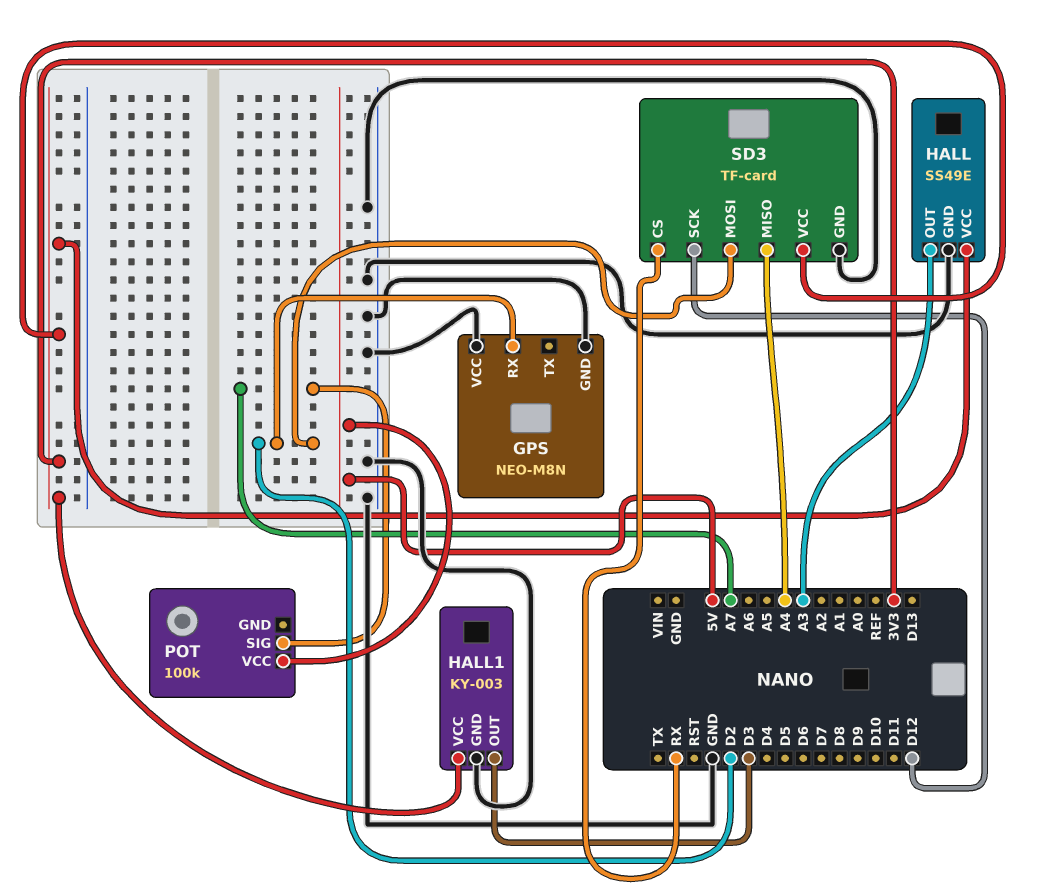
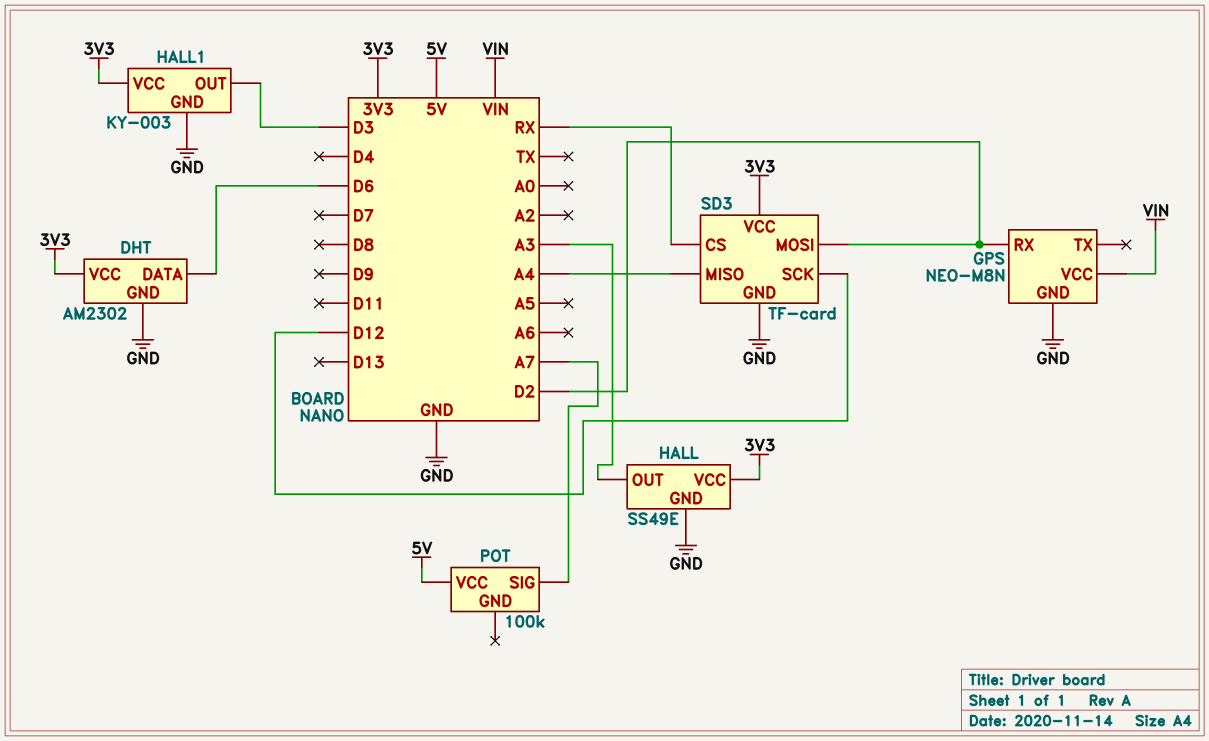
DHT: none -> AM2302
DHT pin DATA: none -> D6
DHT pin GND: none -> GND
DHT pin VCC: none -> 3V3
GPS pin VCC: GND -> VIN

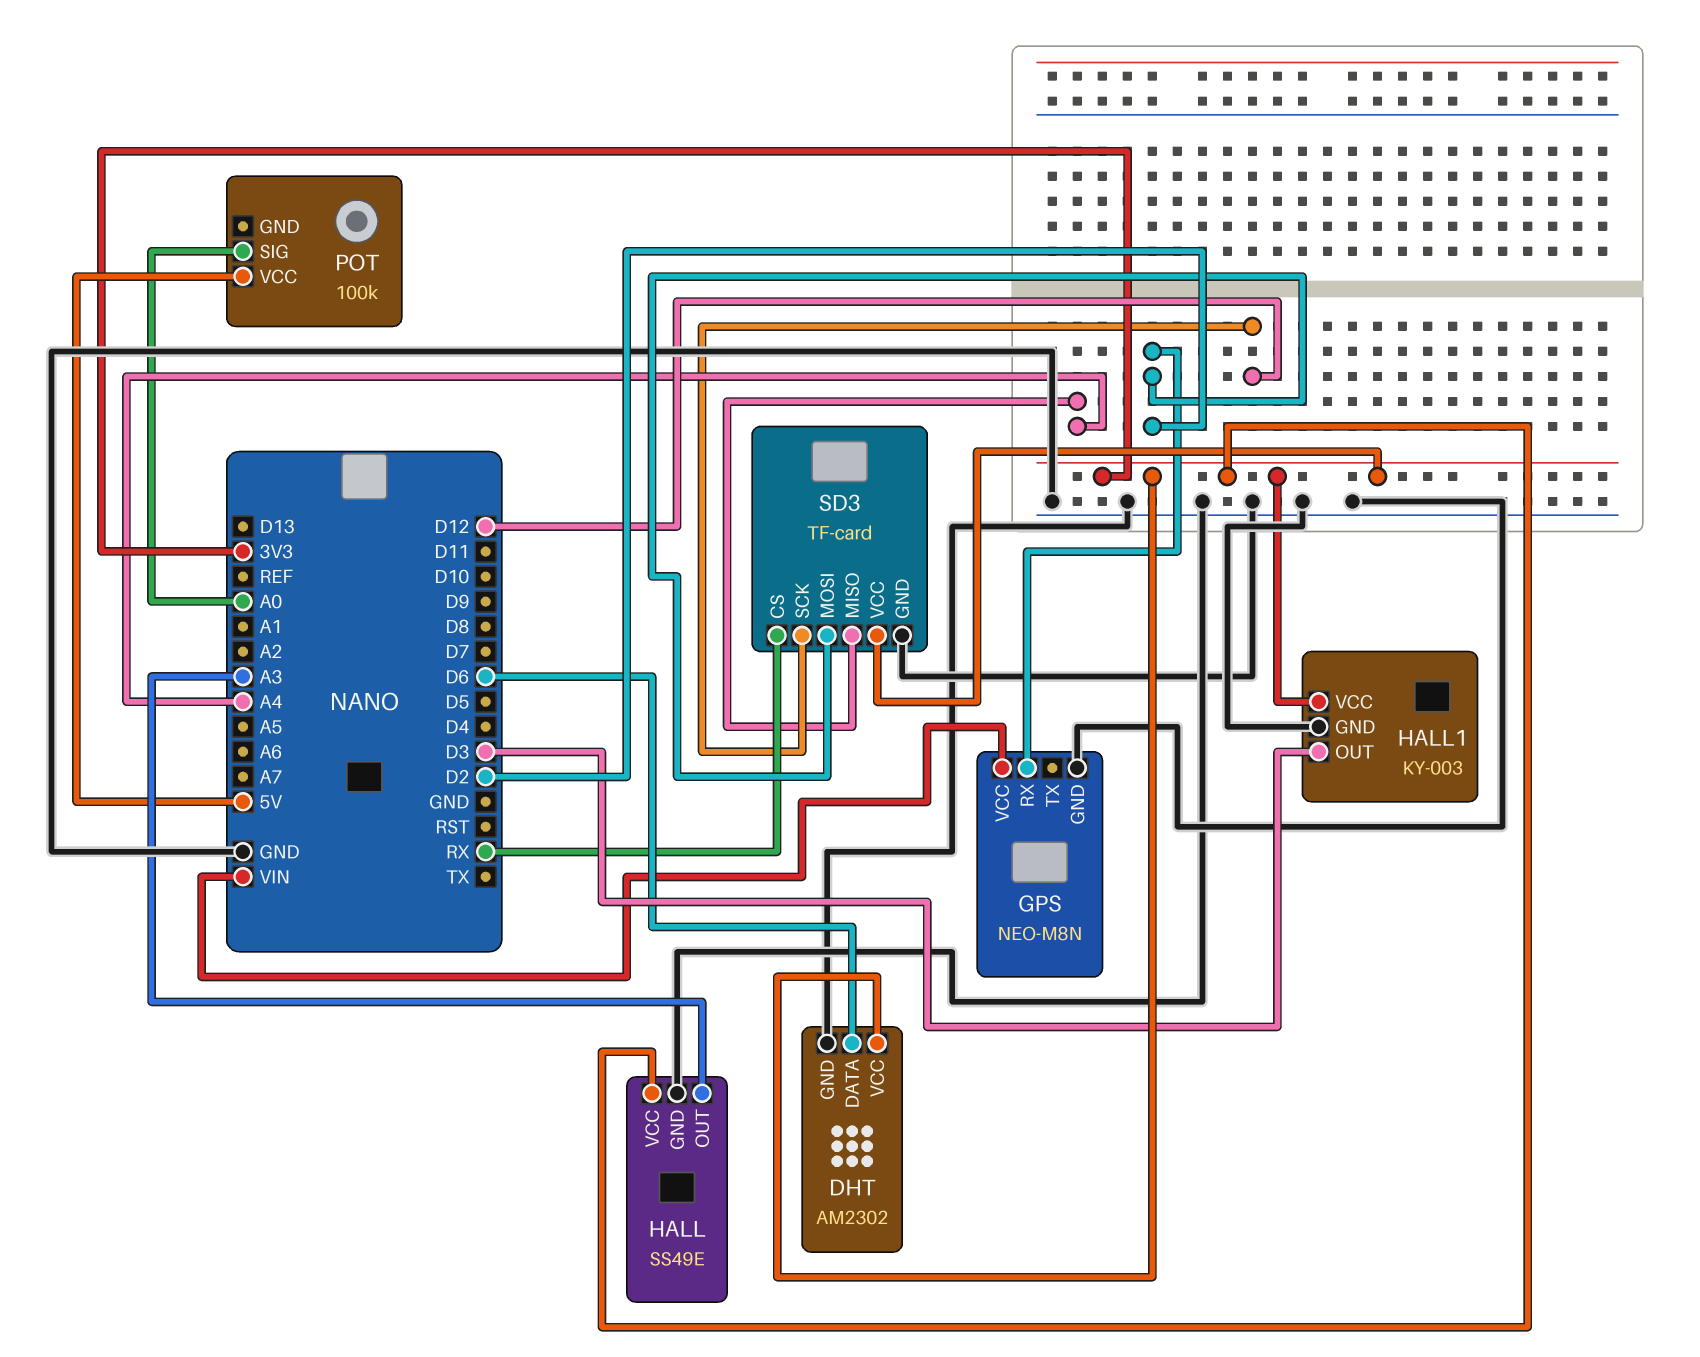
POT pin SIG: A7 -> A0

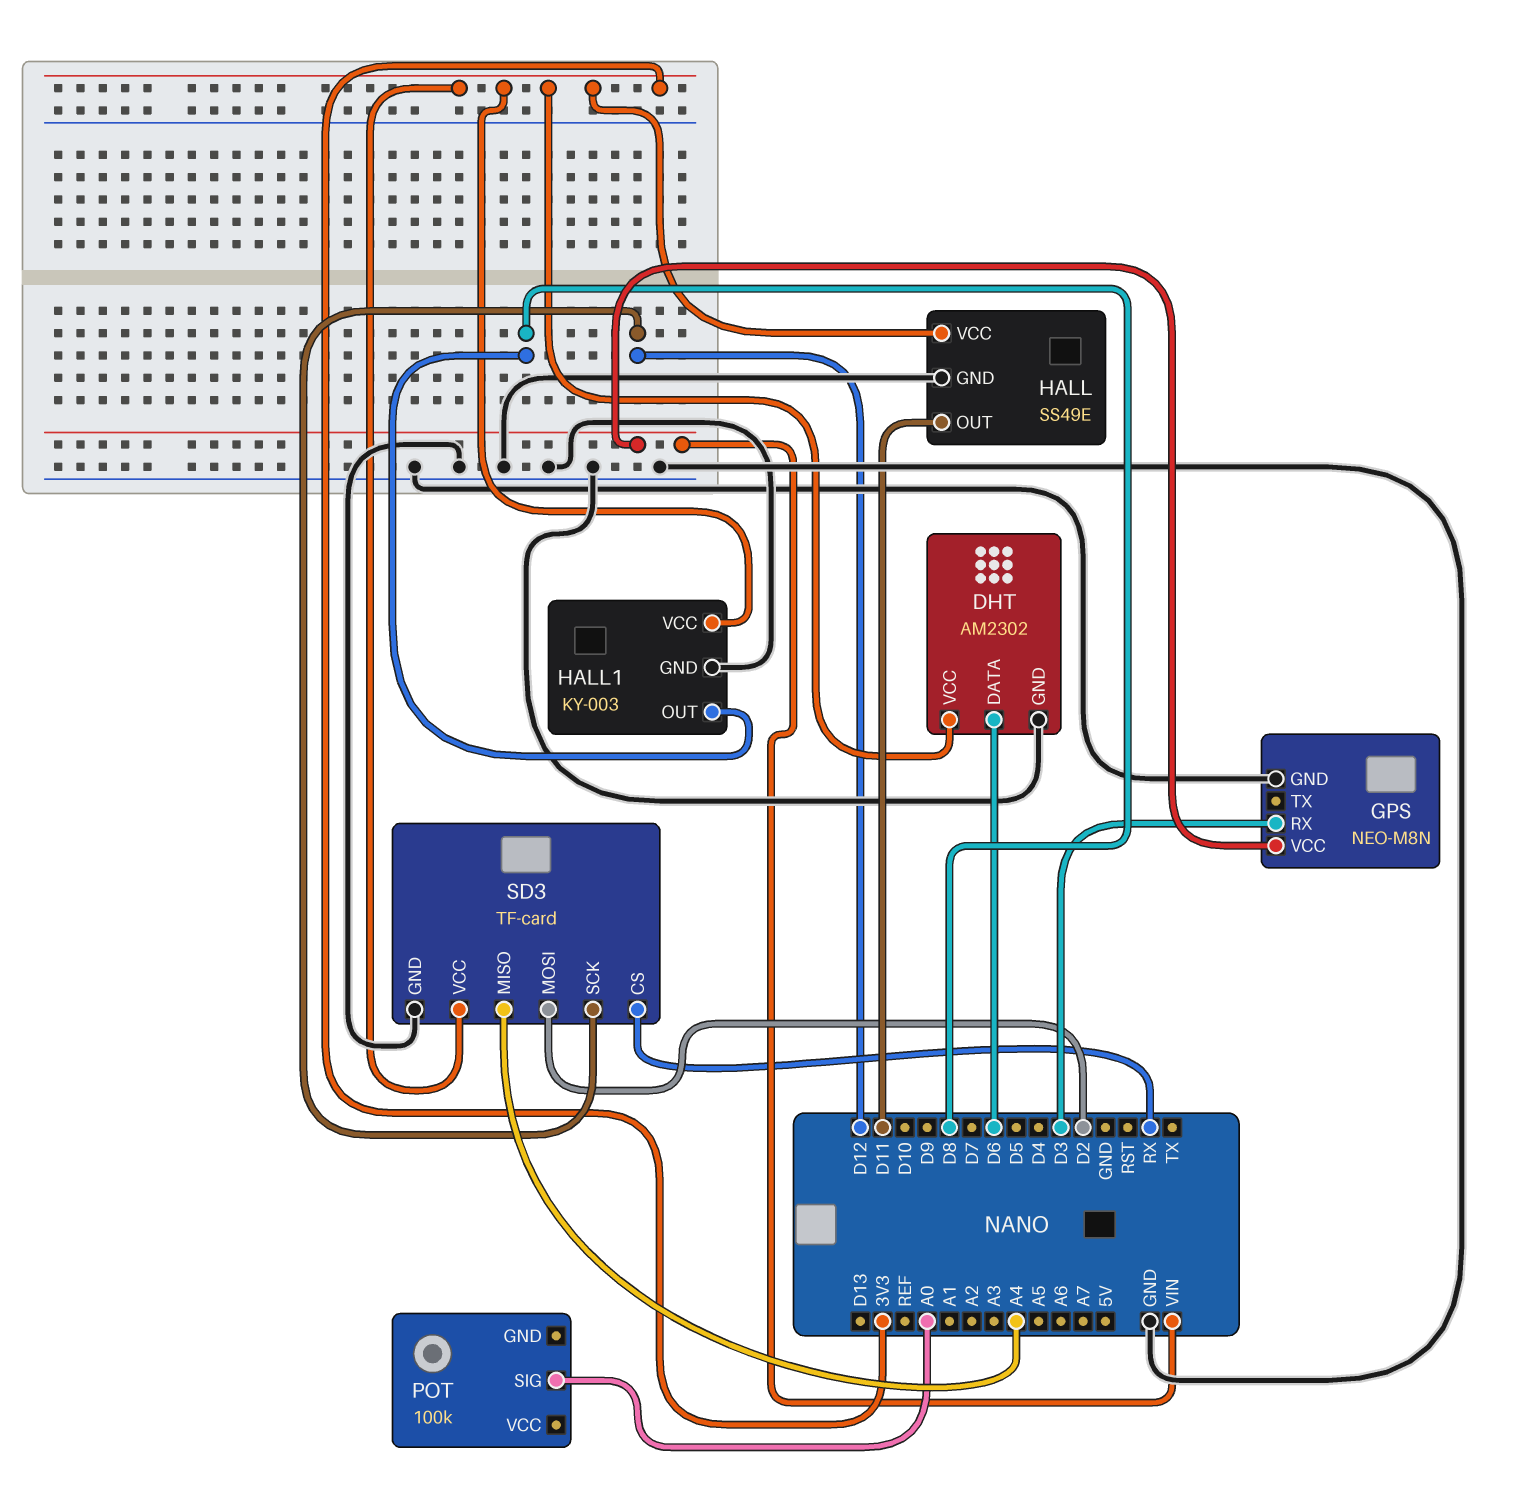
GPS pin RX: D2 -> D3
HALL pin OUT: A3 -> D11
HALL1 pin OUT: D3 -> D8
POT pin VCC: 5V -> none

